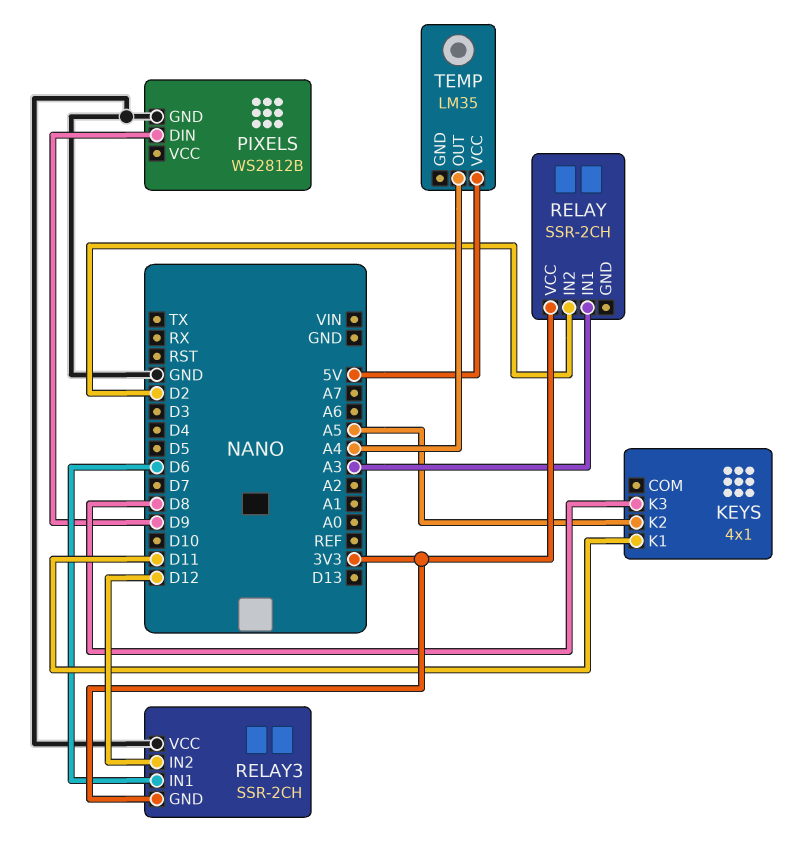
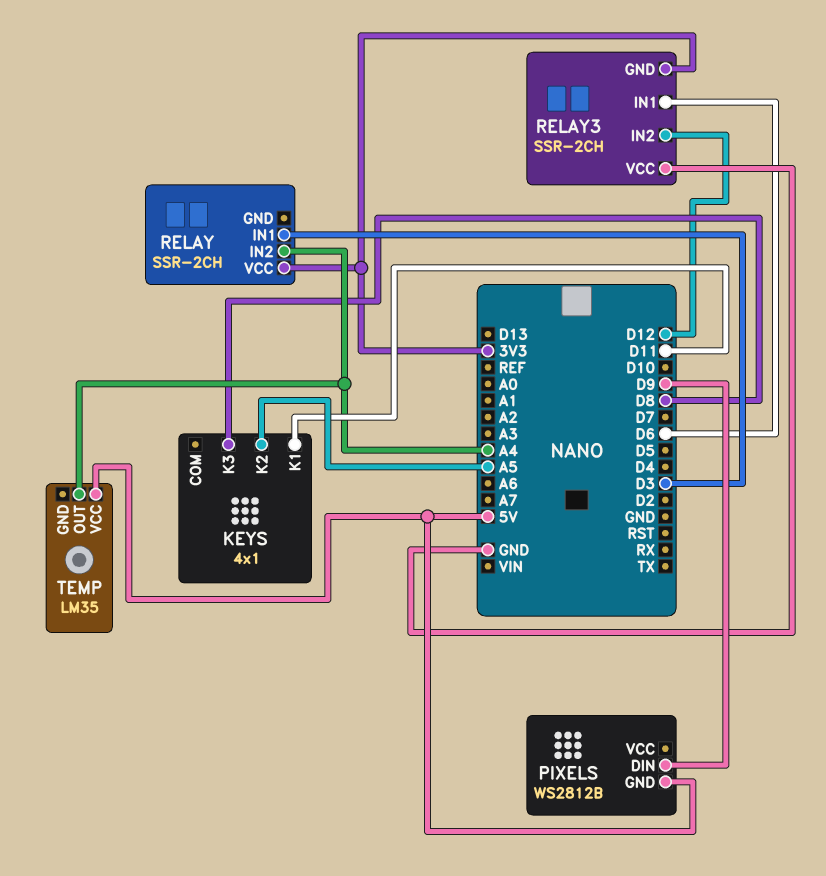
PIXELS pin GND: GND -> 5V
RELAY pin IN1: A3 -> D3
RELAY pin IN2: D2 -> A4

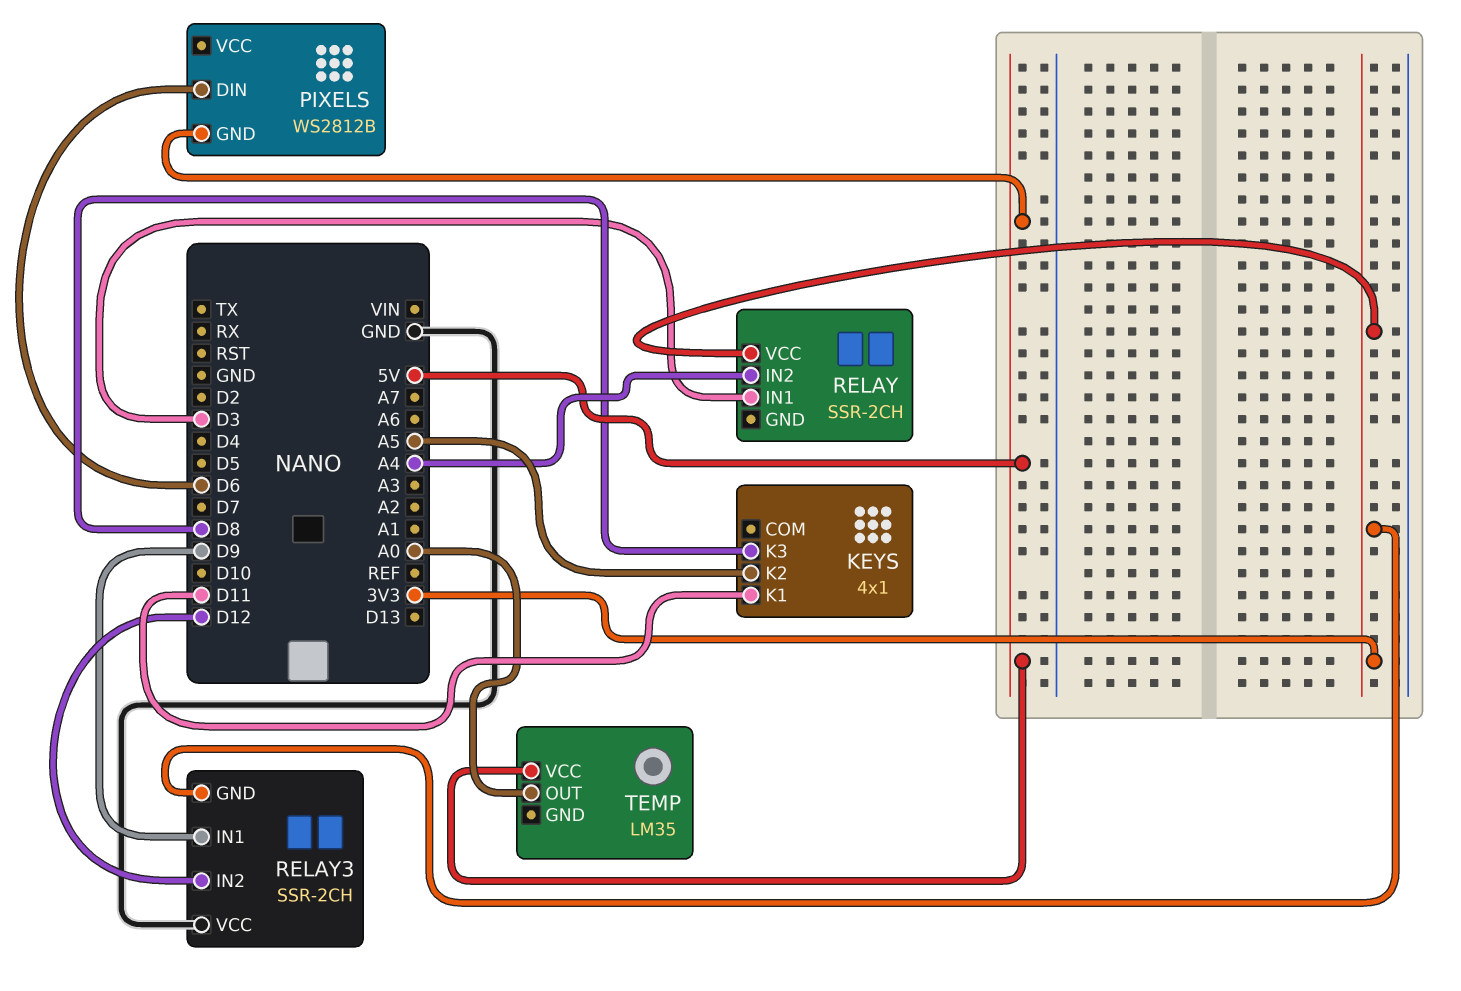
PIXELS pin DIN: D9 -> D6
RELAY3 pin IN1: D6 -> D9
TEMP pin OUT: A4 -> A0

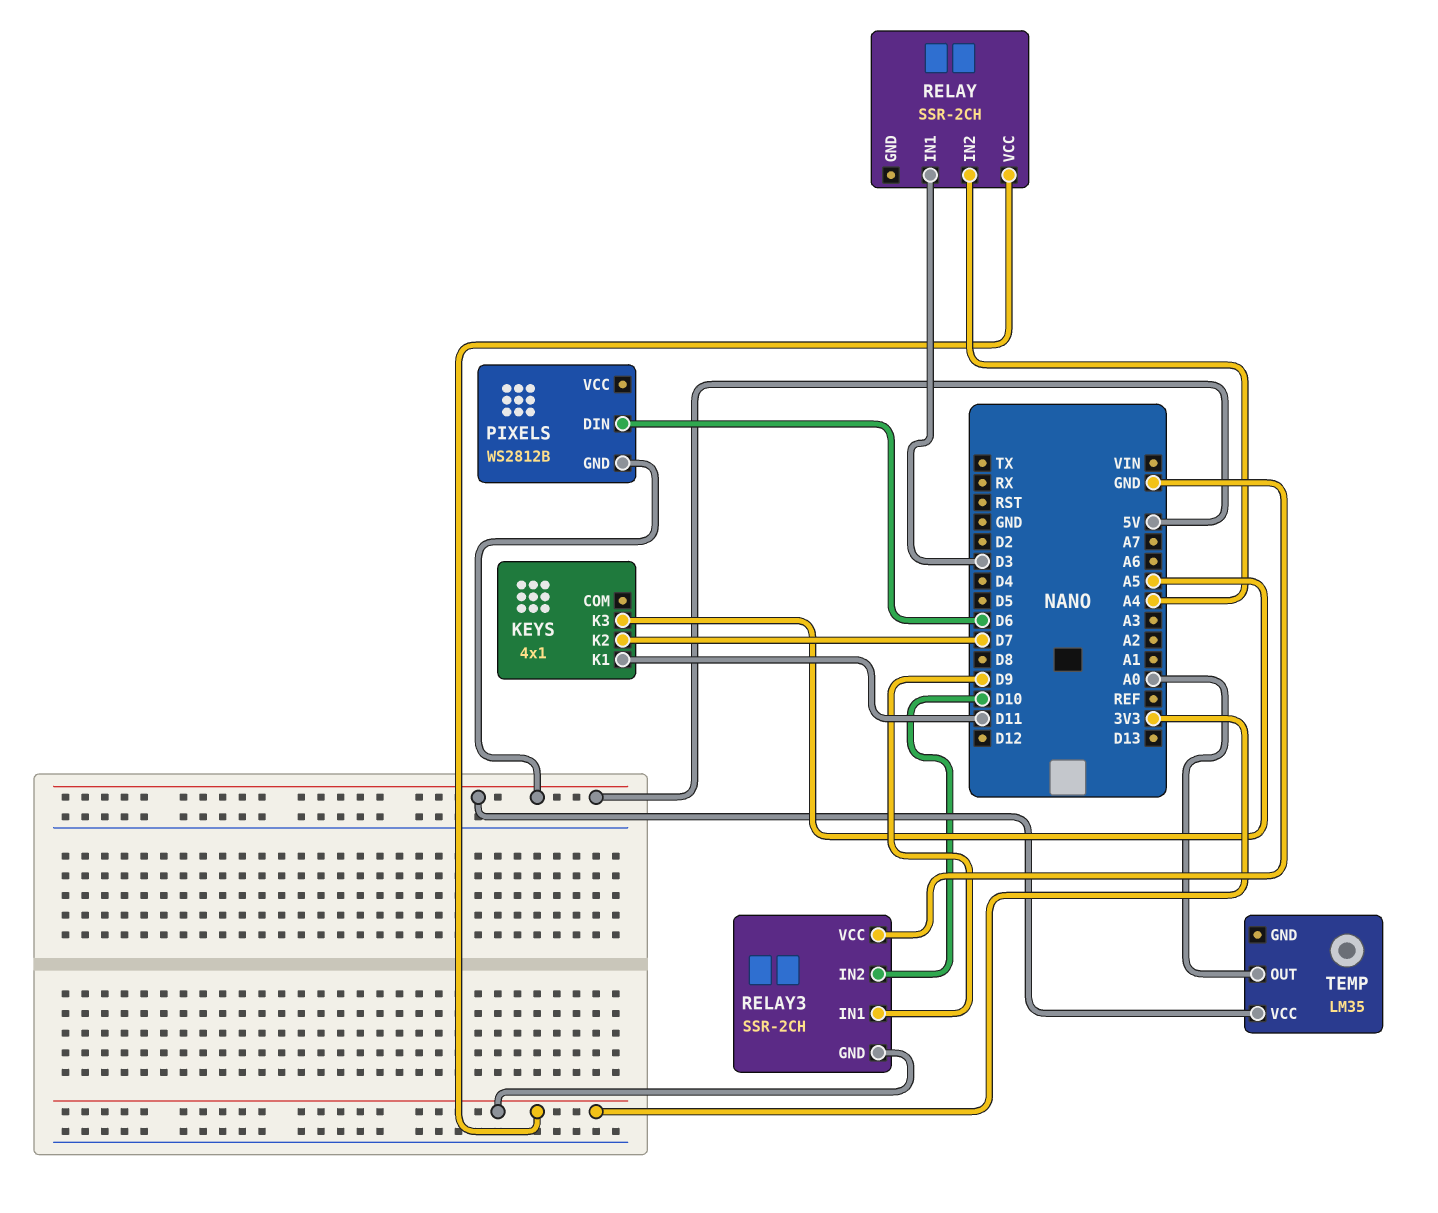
KEYS pin K2: A5 -> D7
KEYS pin K3: D8 -> A5
RELAY3 pin IN2: D12 -> D10

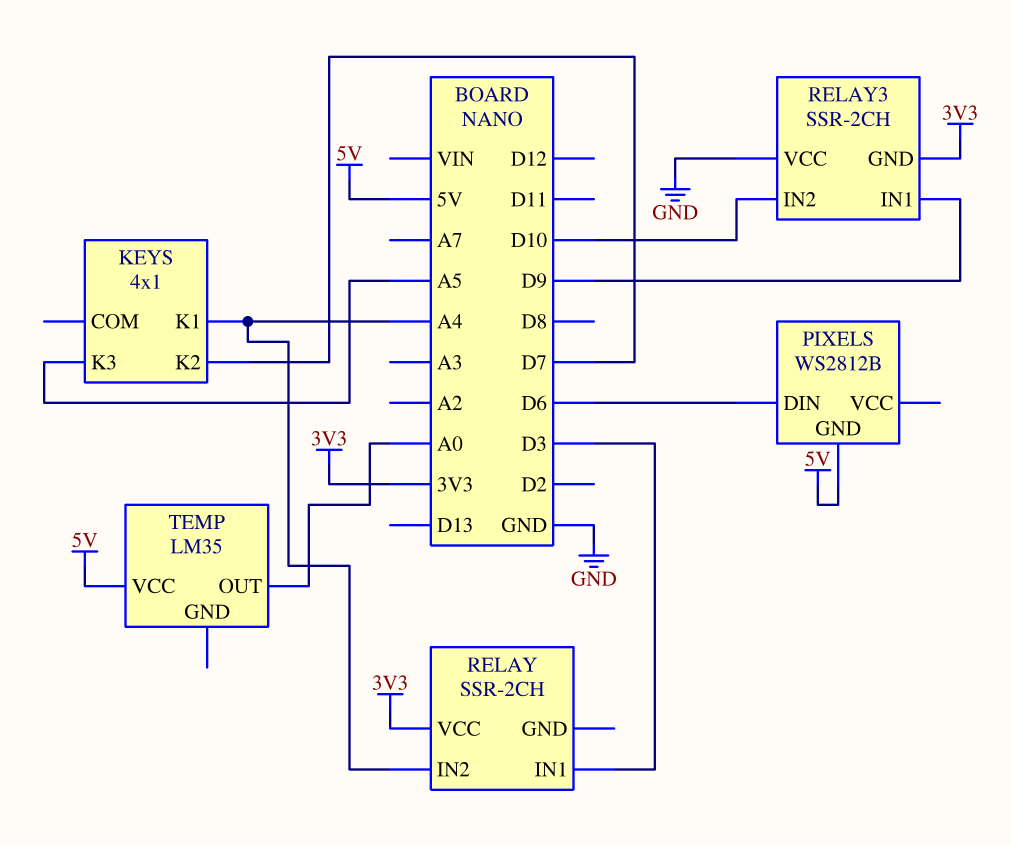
KEYS pin K1: D11 -> A4

